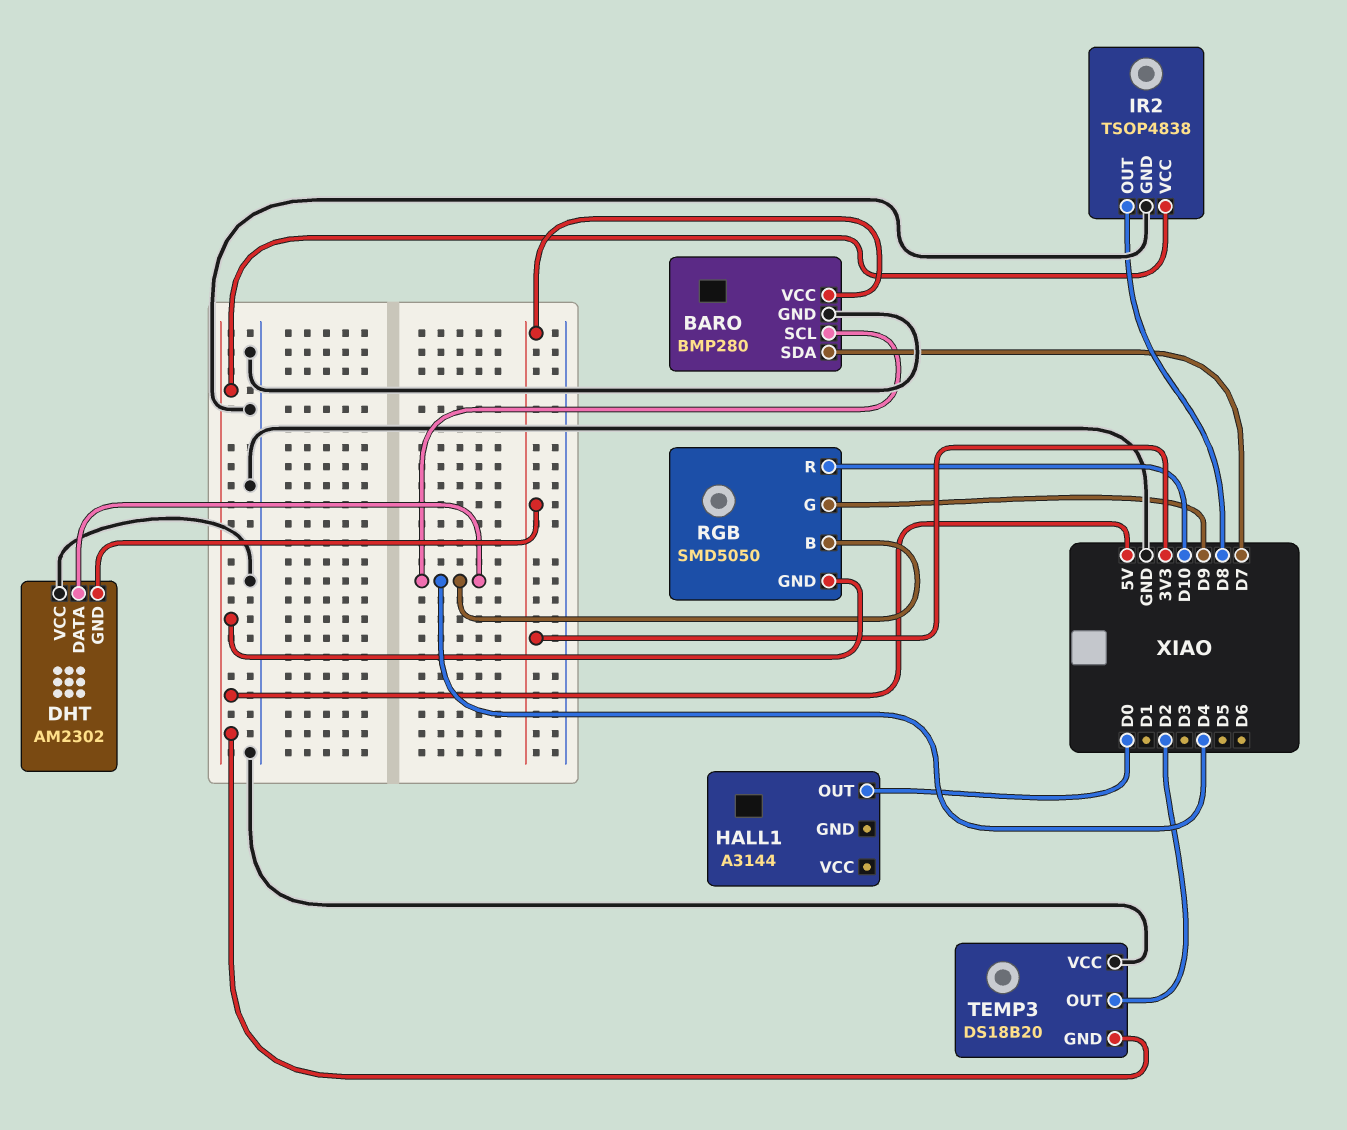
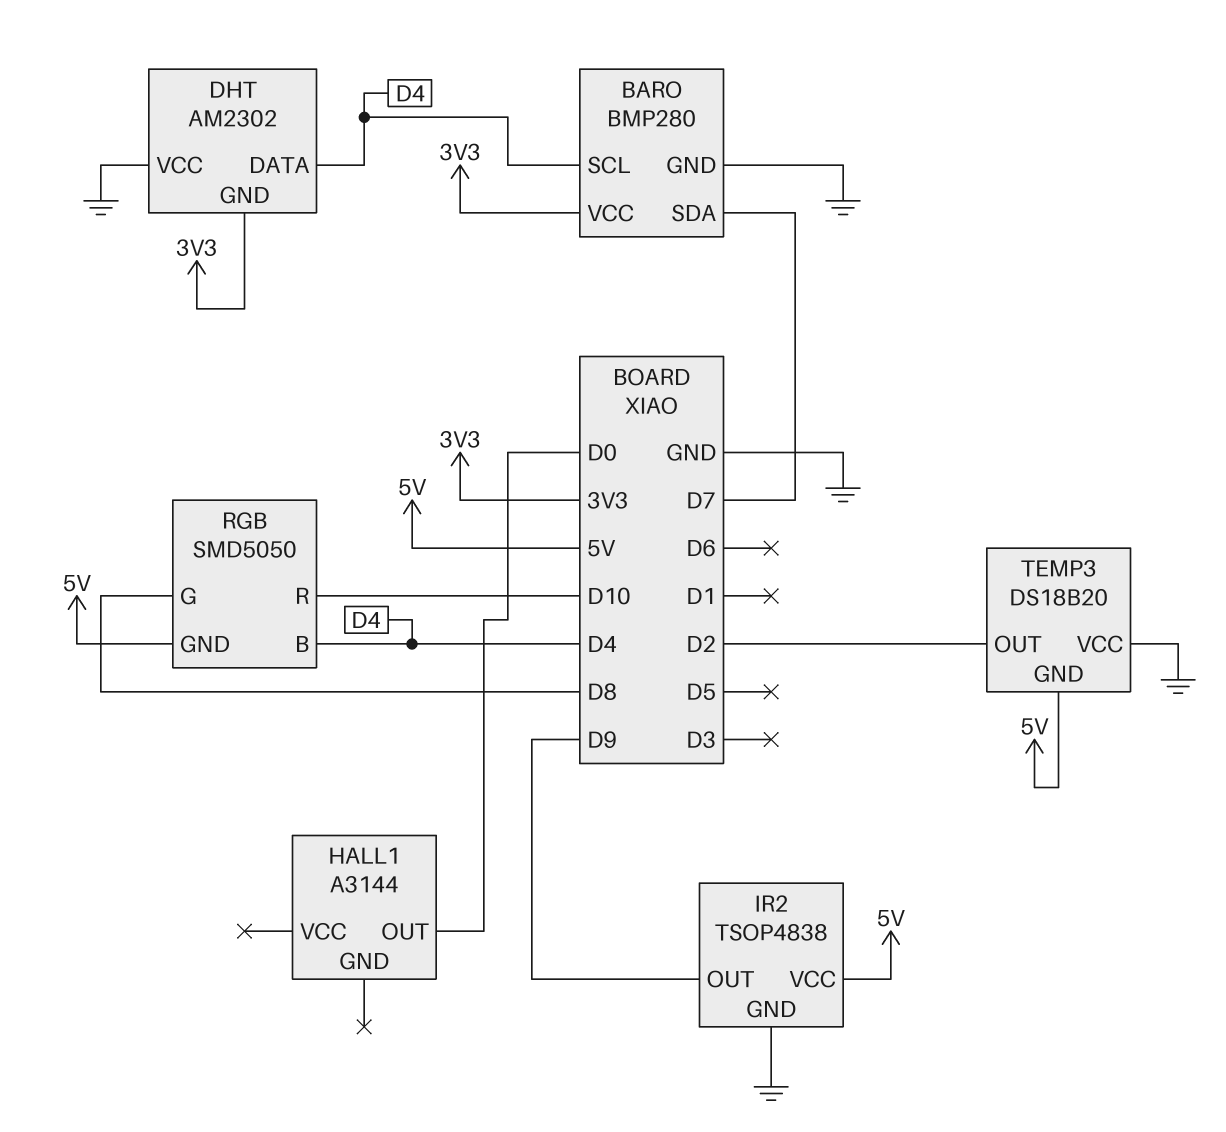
IR2 pin OUT: D8 -> D9
RGB pin G: D9 -> D8

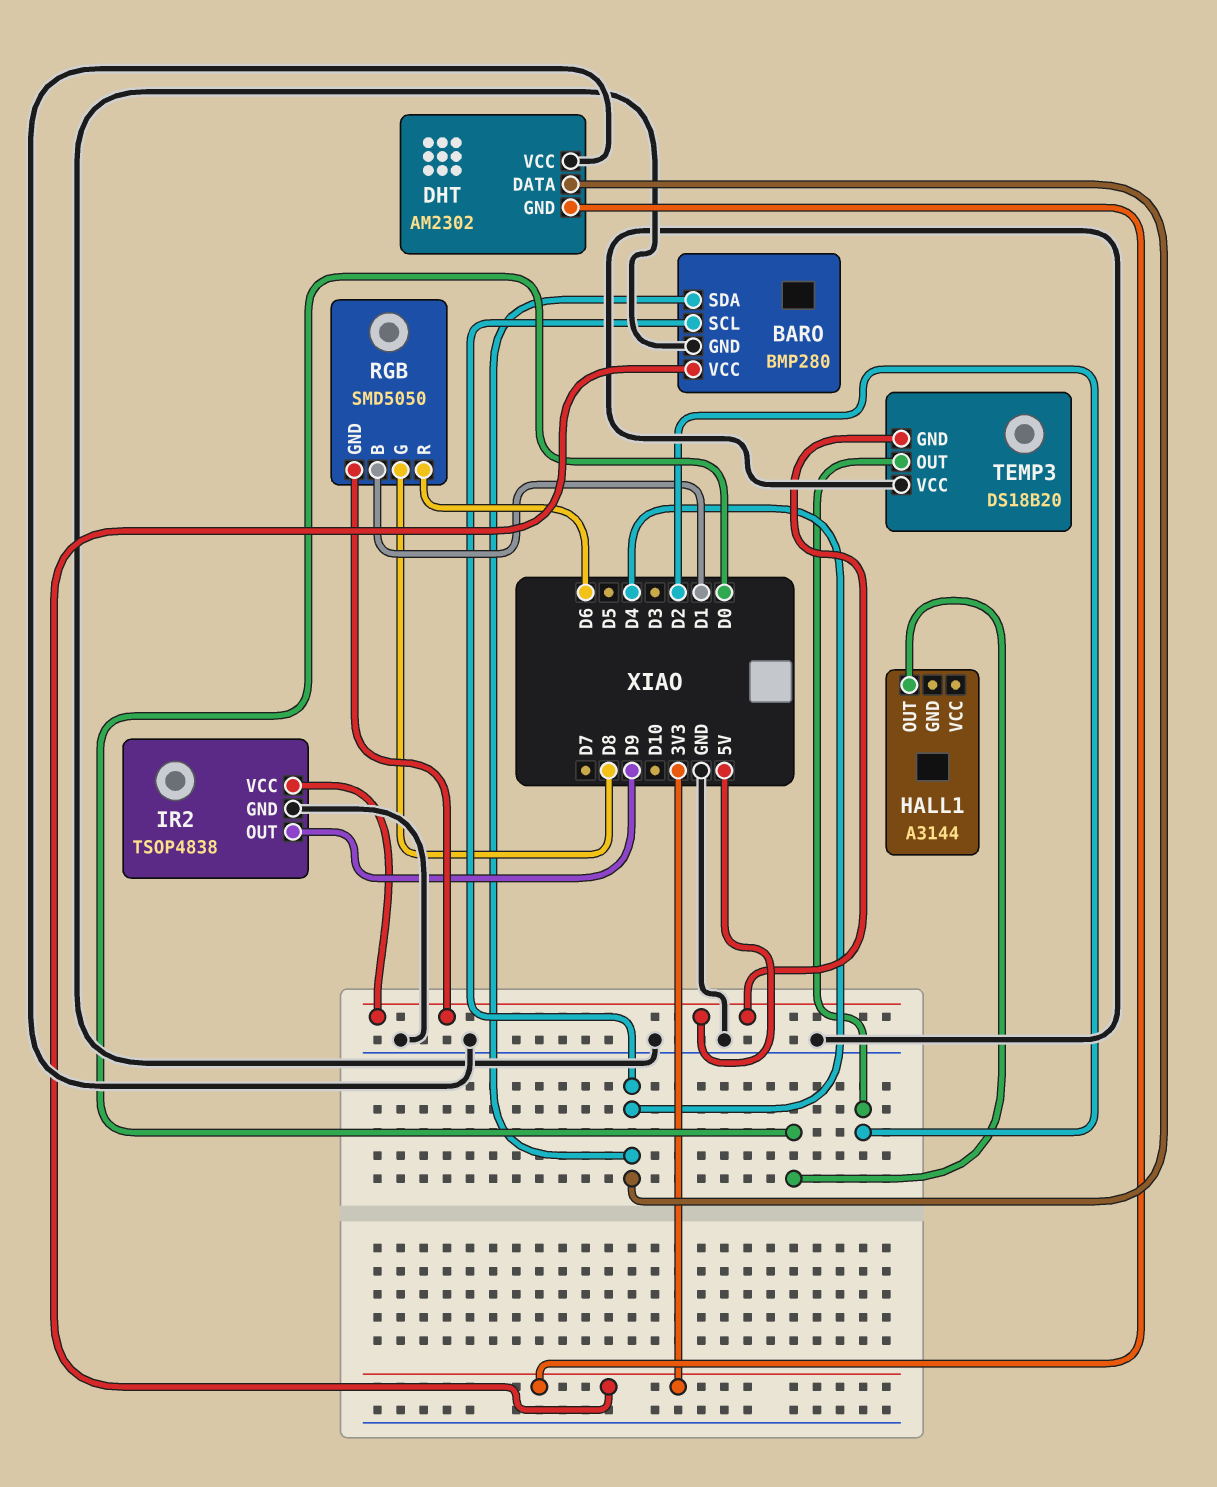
BARO pin SDA: D7 -> D4
RGB pin B: D4 -> D1
RGB pin R: D10 -> D6

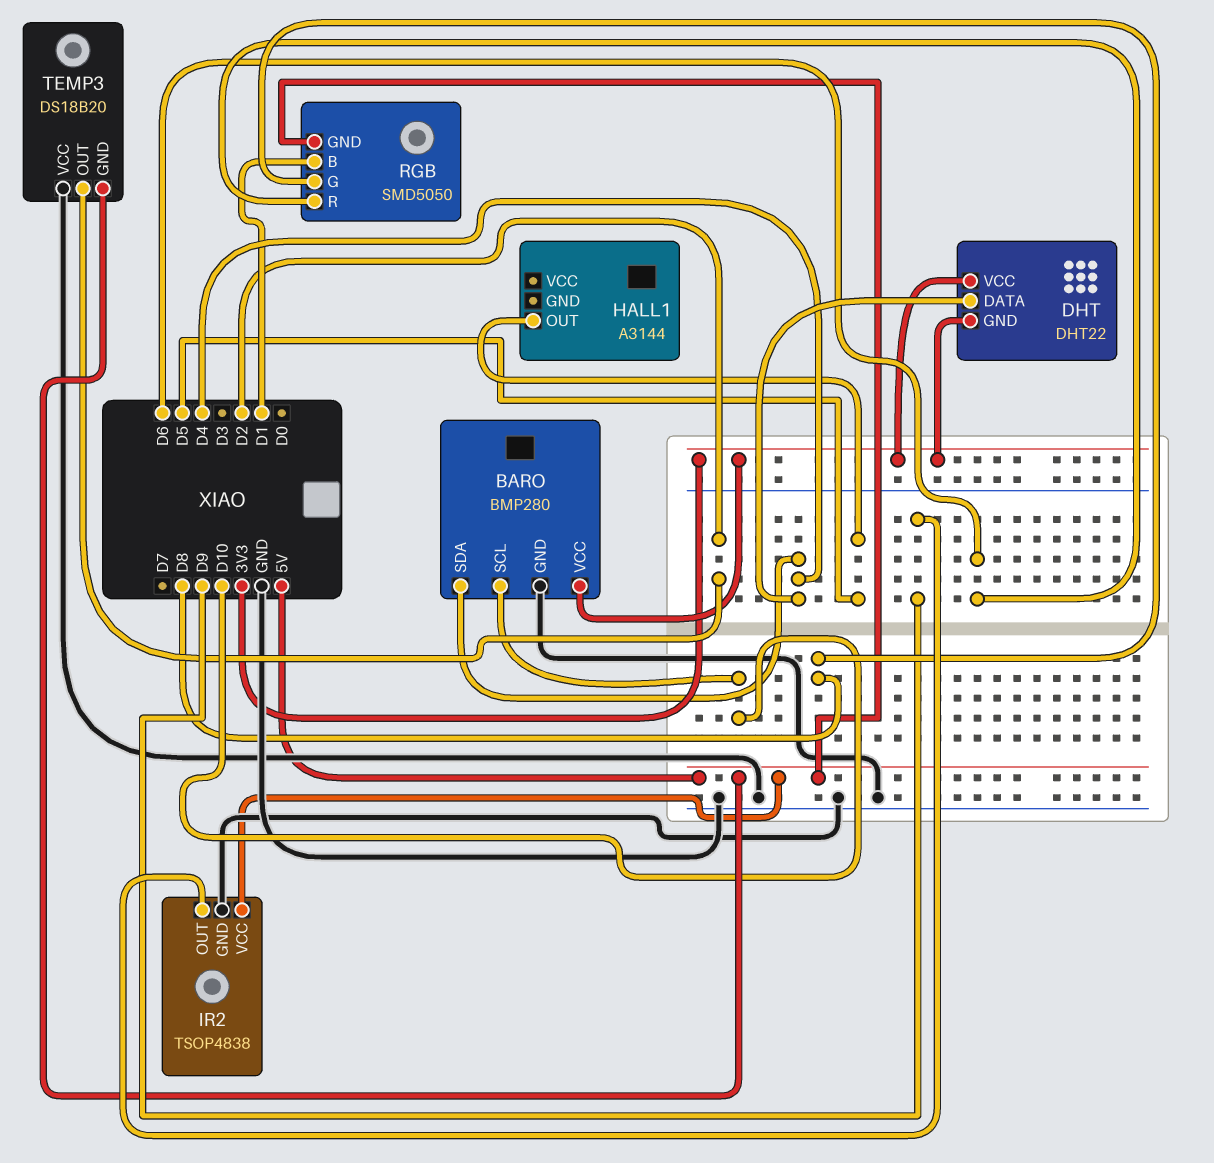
BARO pin SCL: D4 -> D10
DHT: AM2302 -> DHT22
DHT pin VCC: GND -> 3V3
HALL1 pin OUT: D0 -> D5

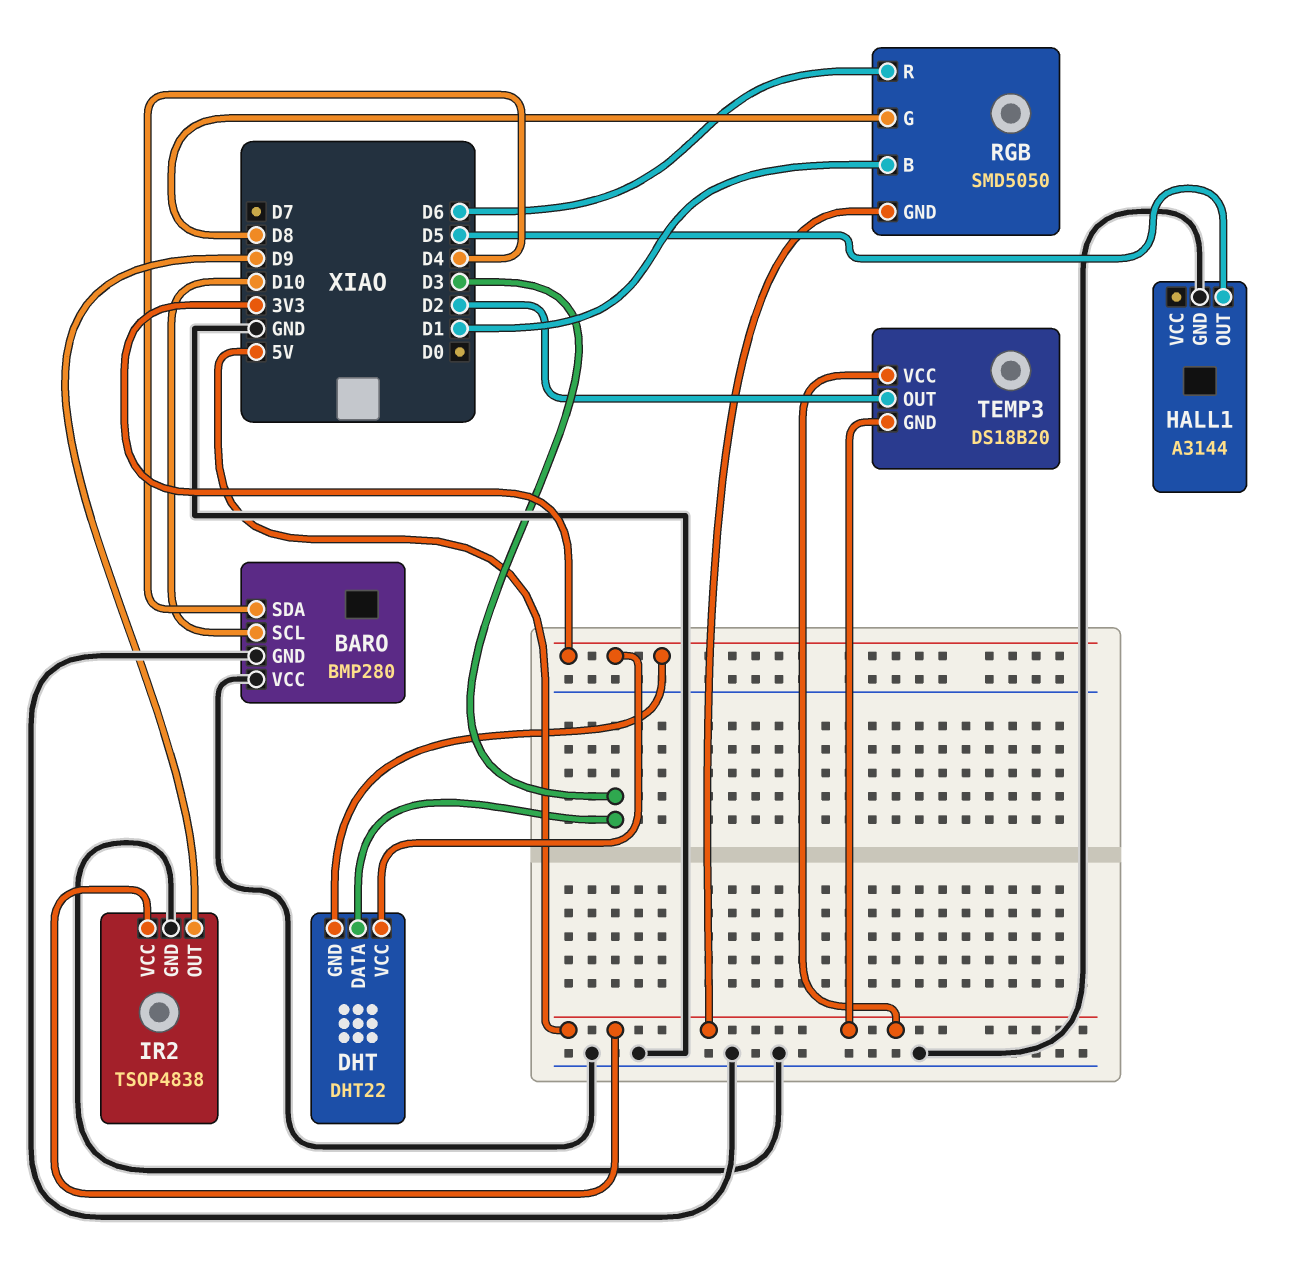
BARO pin VCC: 3V3 -> GND
DHT pin DATA: D4 -> D3
HALL1 pin GND: none -> GND
TEMP3 pin VCC: GND -> 5V

